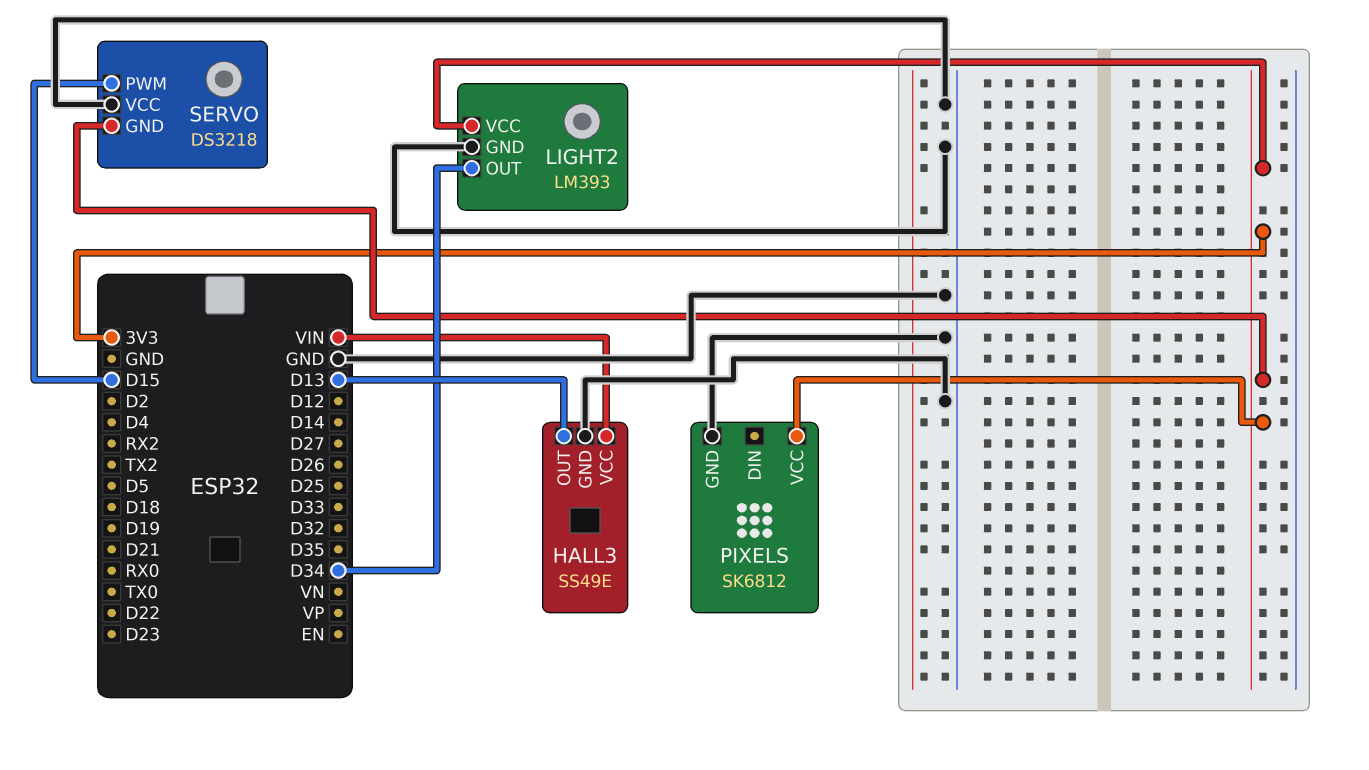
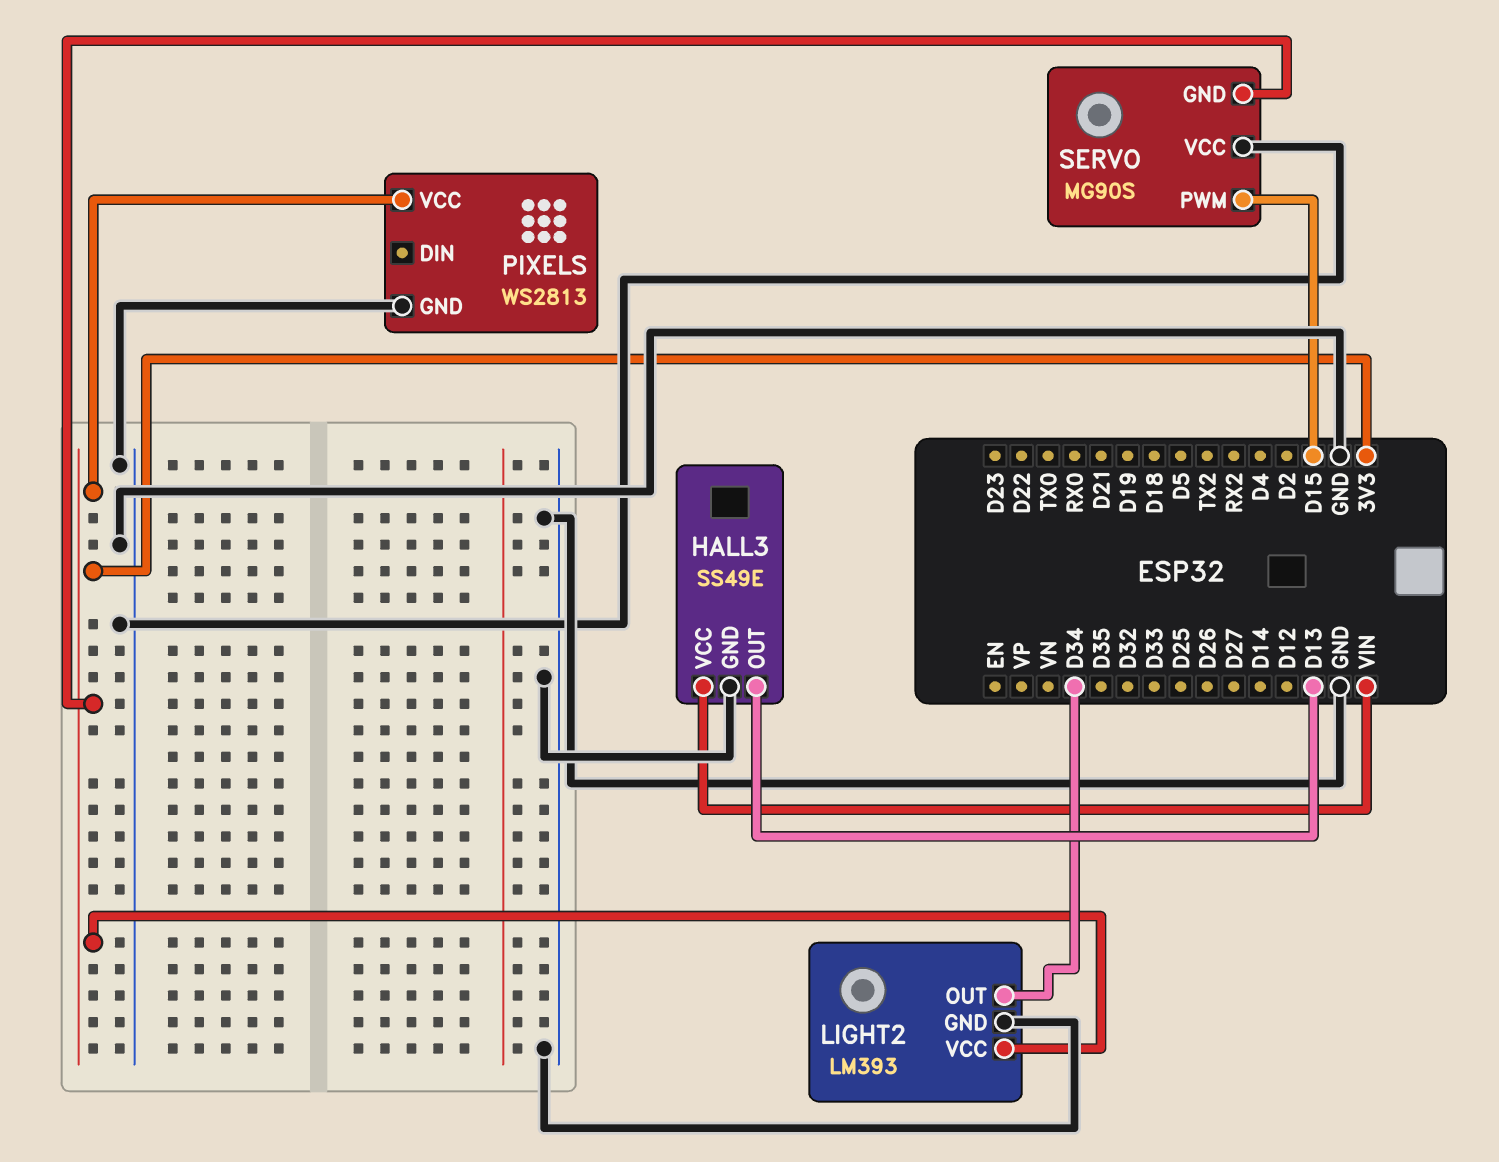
PIXELS: SK6812 -> WS2813
SERVO: DS3218 -> MG90S

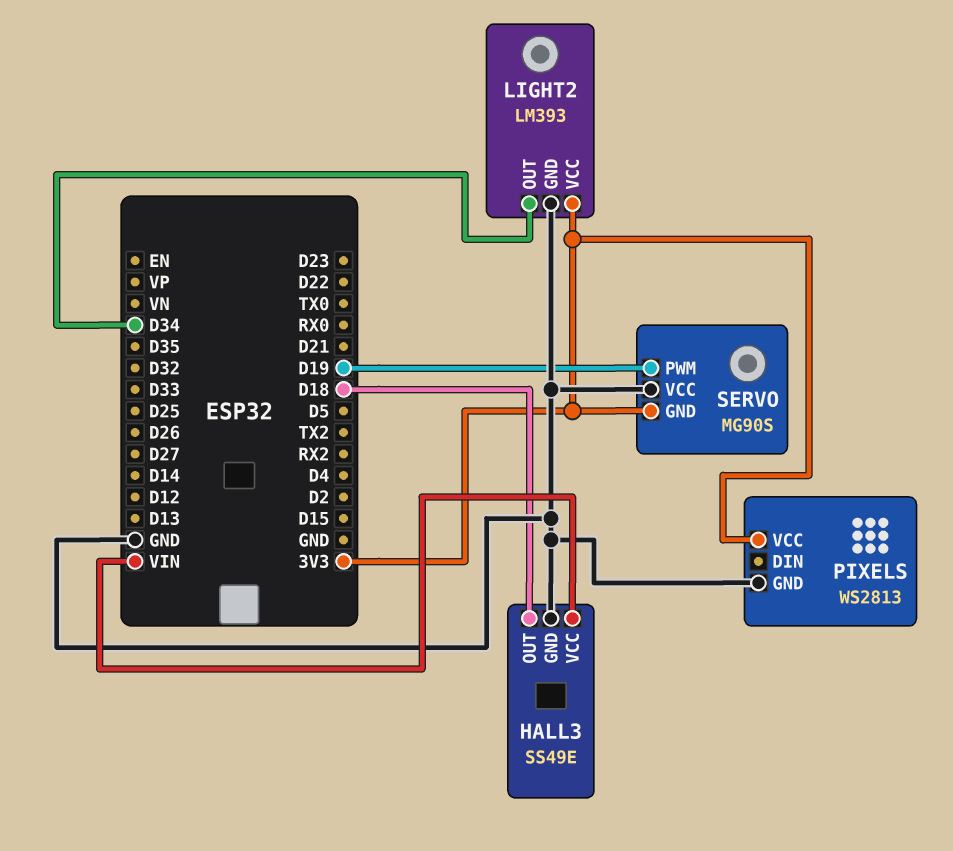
HALL3 pin OUT: D13 -> D18
SERVO pin PWM: D15 -> D19

